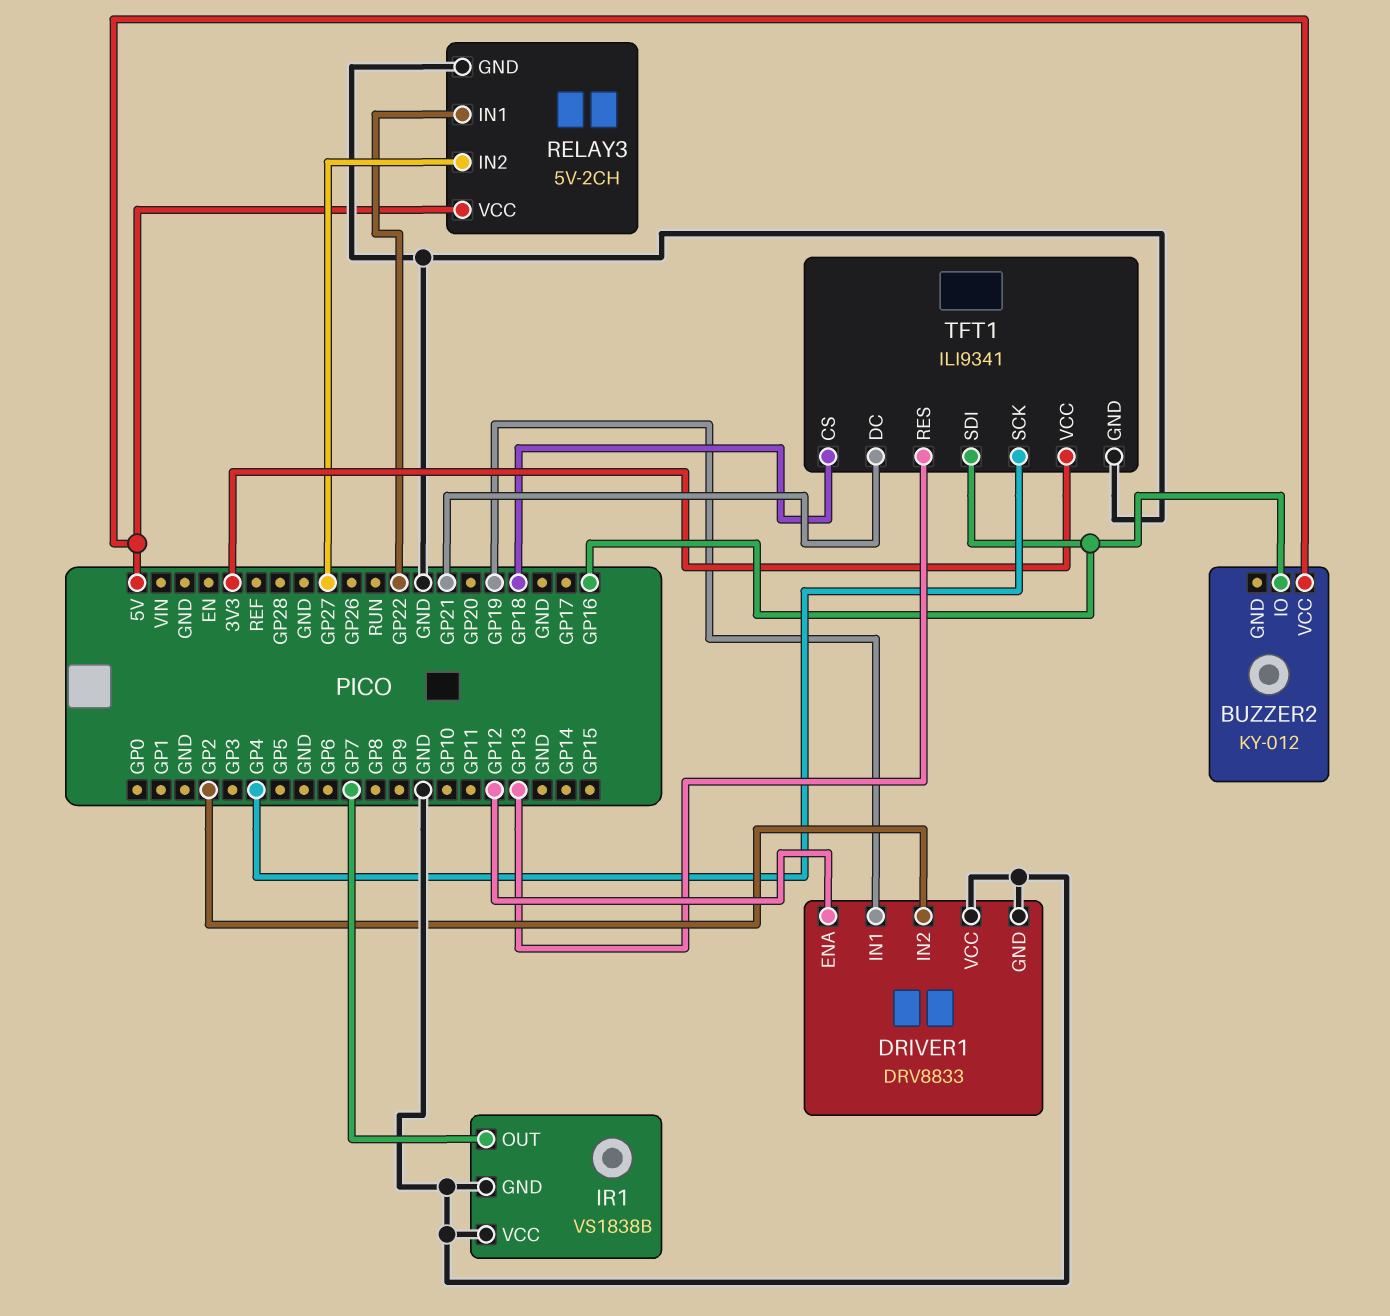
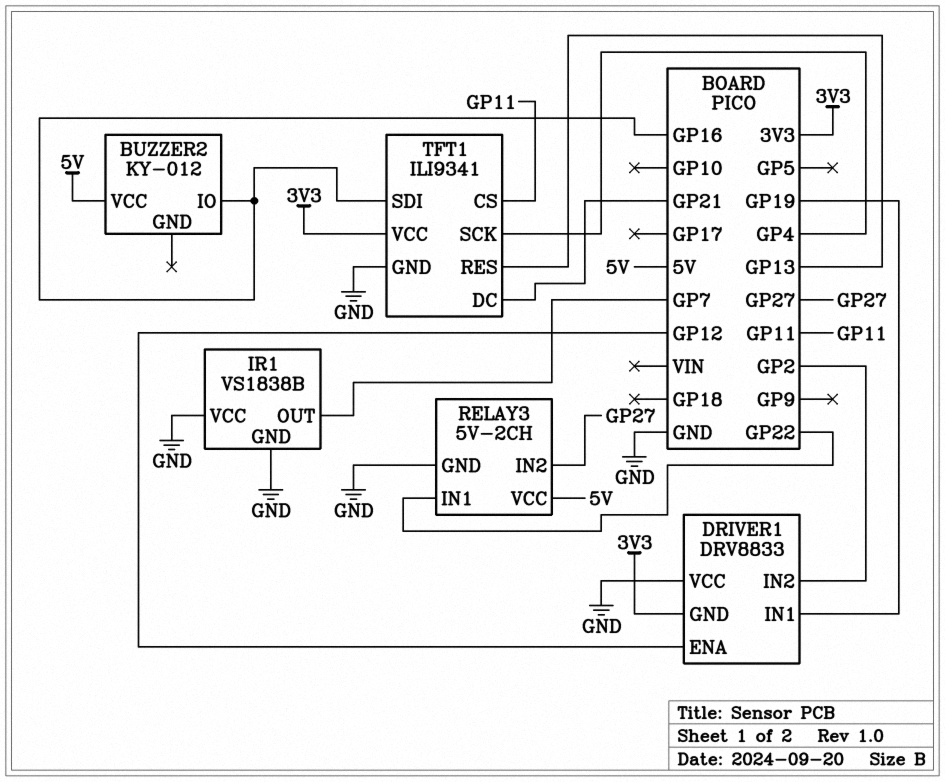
DRIVER1 pin GND: GND -> 3V3
TFT1 pin CS: GP18 -> GP11

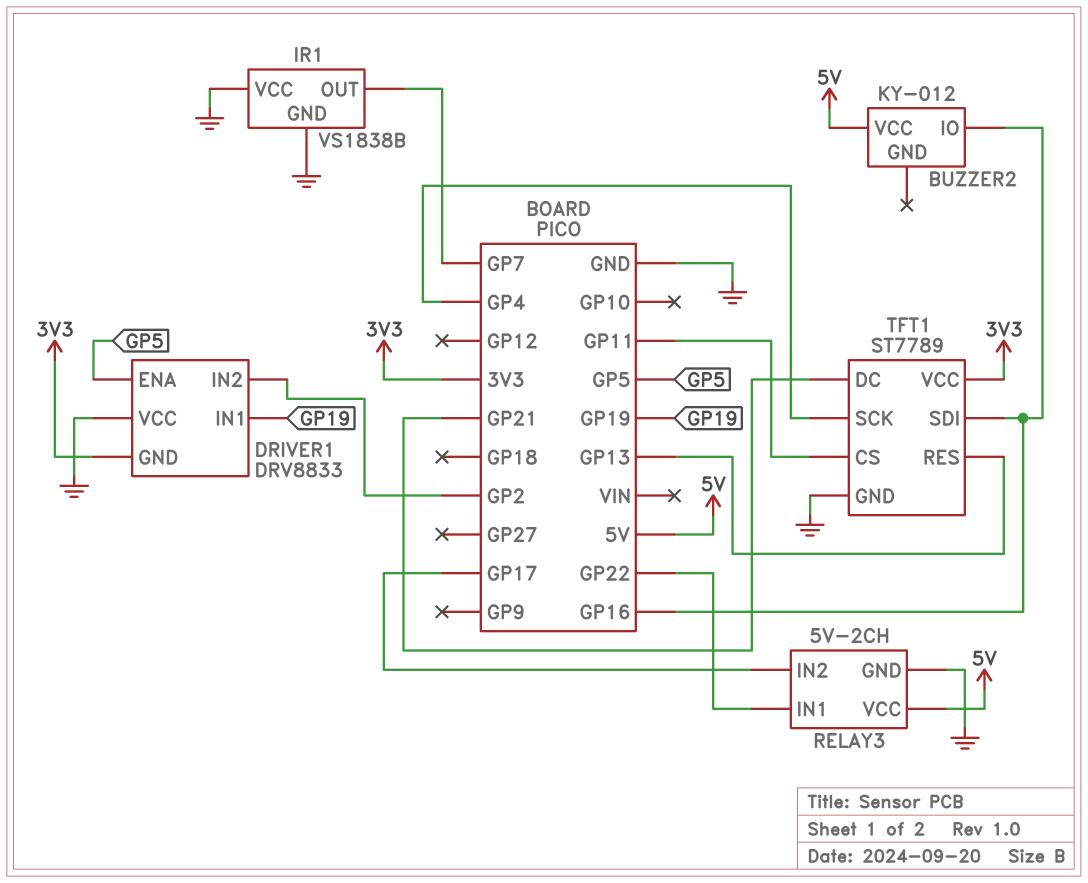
DRIVER1 pin ENA: GP12 -> GP5
RELAY3 pin IN2: GP27 -> GP17
TFT1: ILI9341 -> ST7789

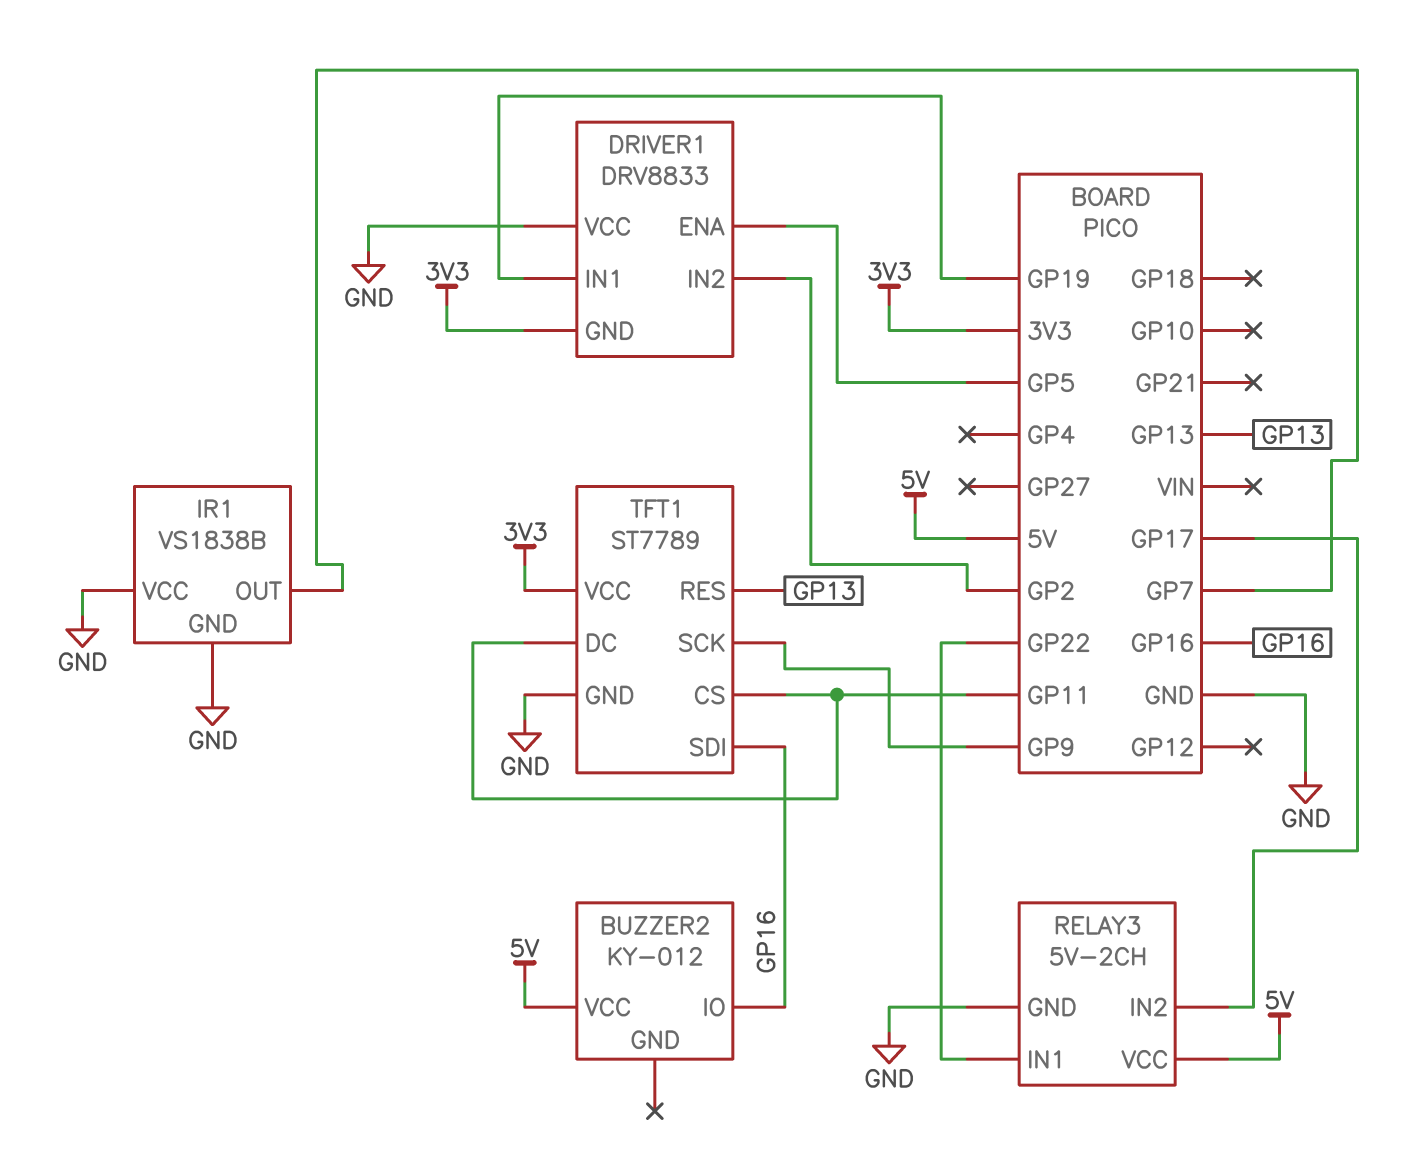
TFT1 pin DC: GP21 -> GP11
TFT1 pin SCK: GP4 -> GP9

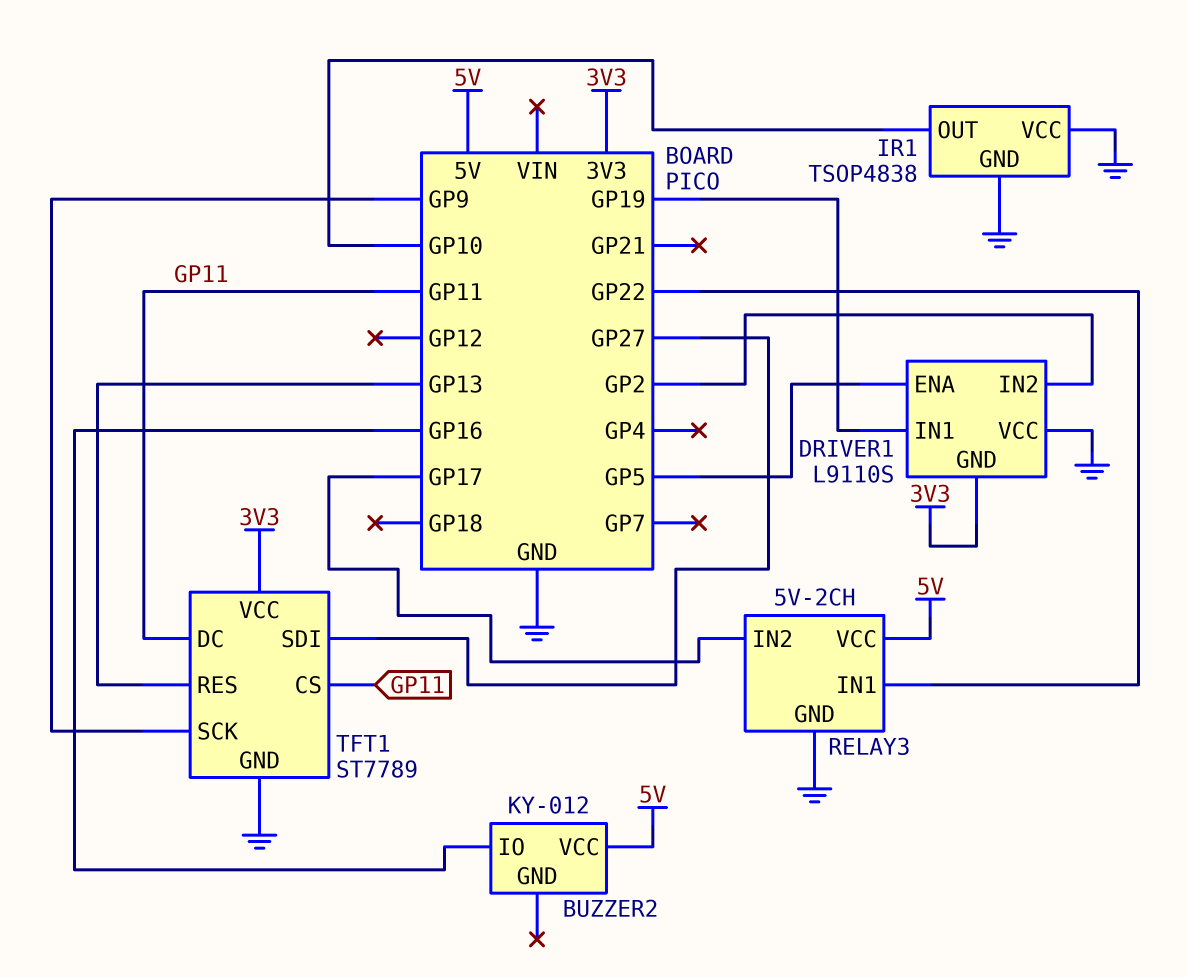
DRIVER1: DRV8833 -> L9110S
IR1: VS1838B -> TSOP4838
IR1 pin OUT: GP7 -> GP10
TFT1 pin SDI: GP16 -> GP27

